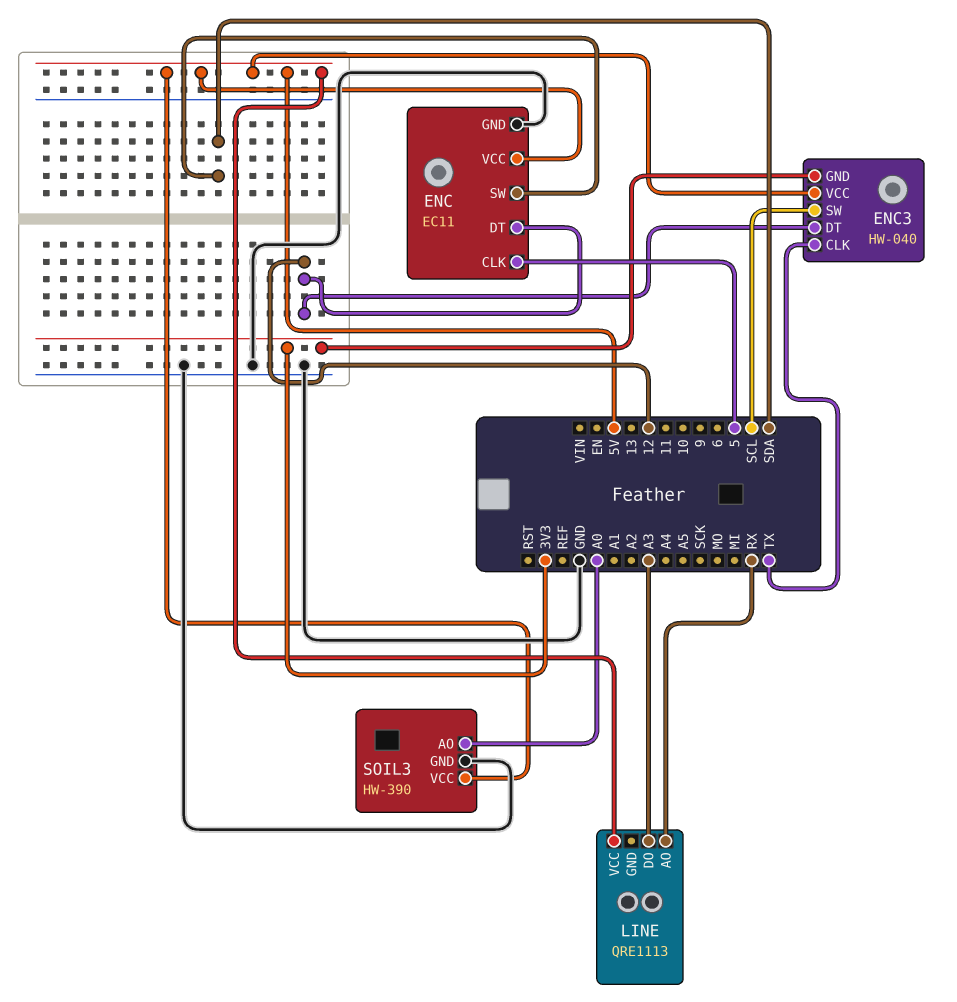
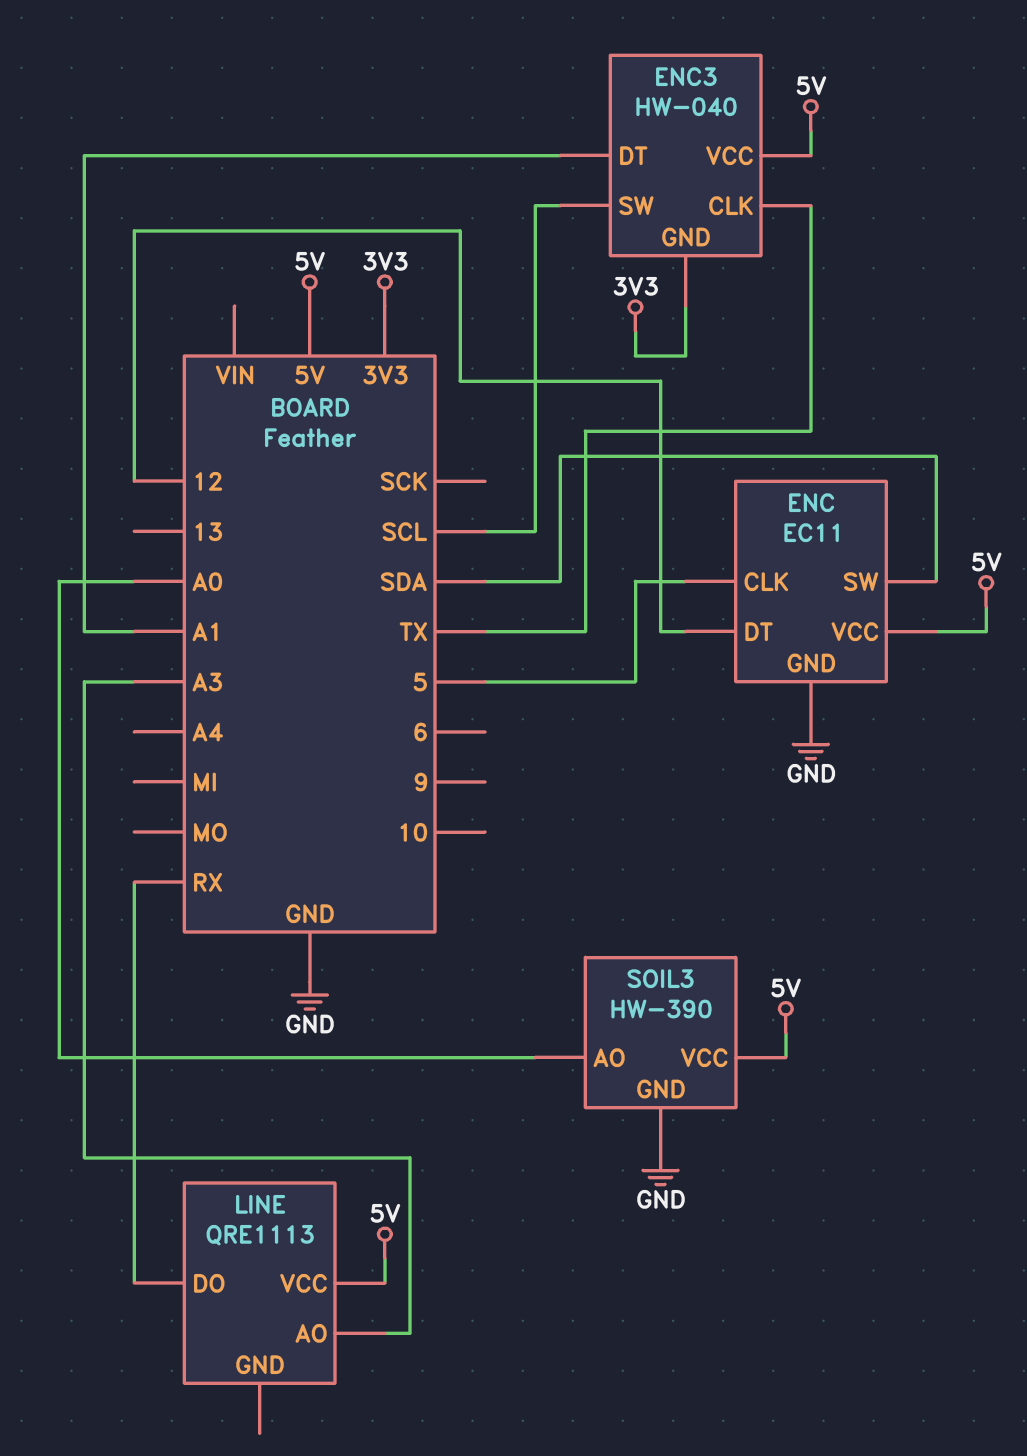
ENC3 pin DT: 12 -> A1
LINE pin AO: RX -> A3
LINE pin DO: A3 -> RX

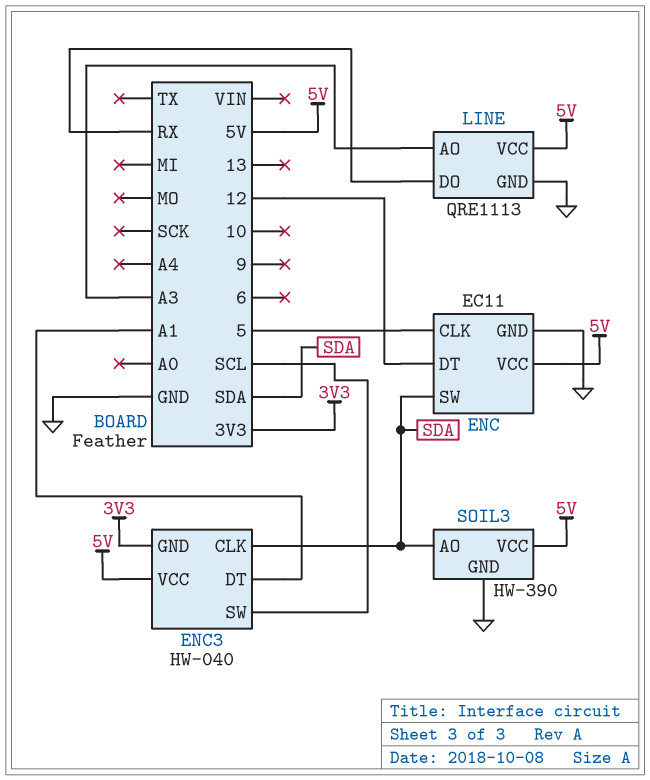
ENC3 pin CLK: TX -> SDA
LINE pin GND: none -> GND
SOIL3 pin AO: A0 -> SDA

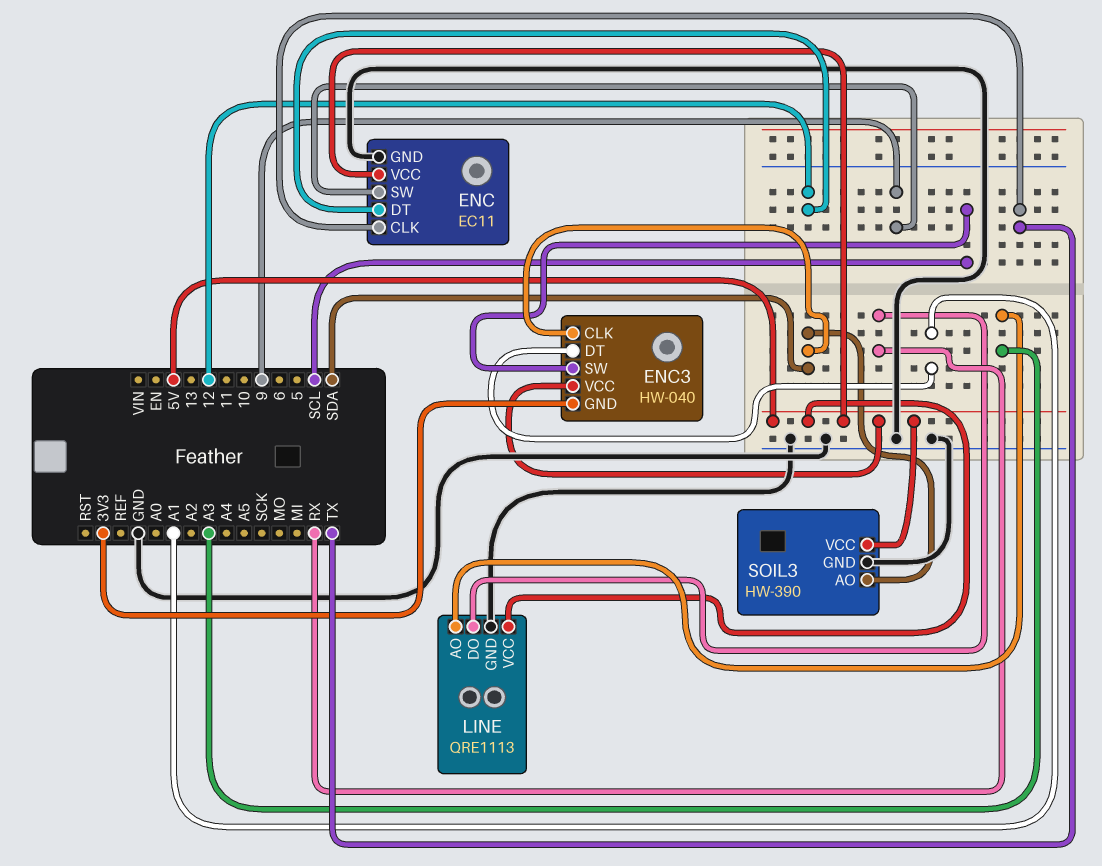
ENC pin CLK: 5 -> TX
ENC pin SW: SDA -> 9

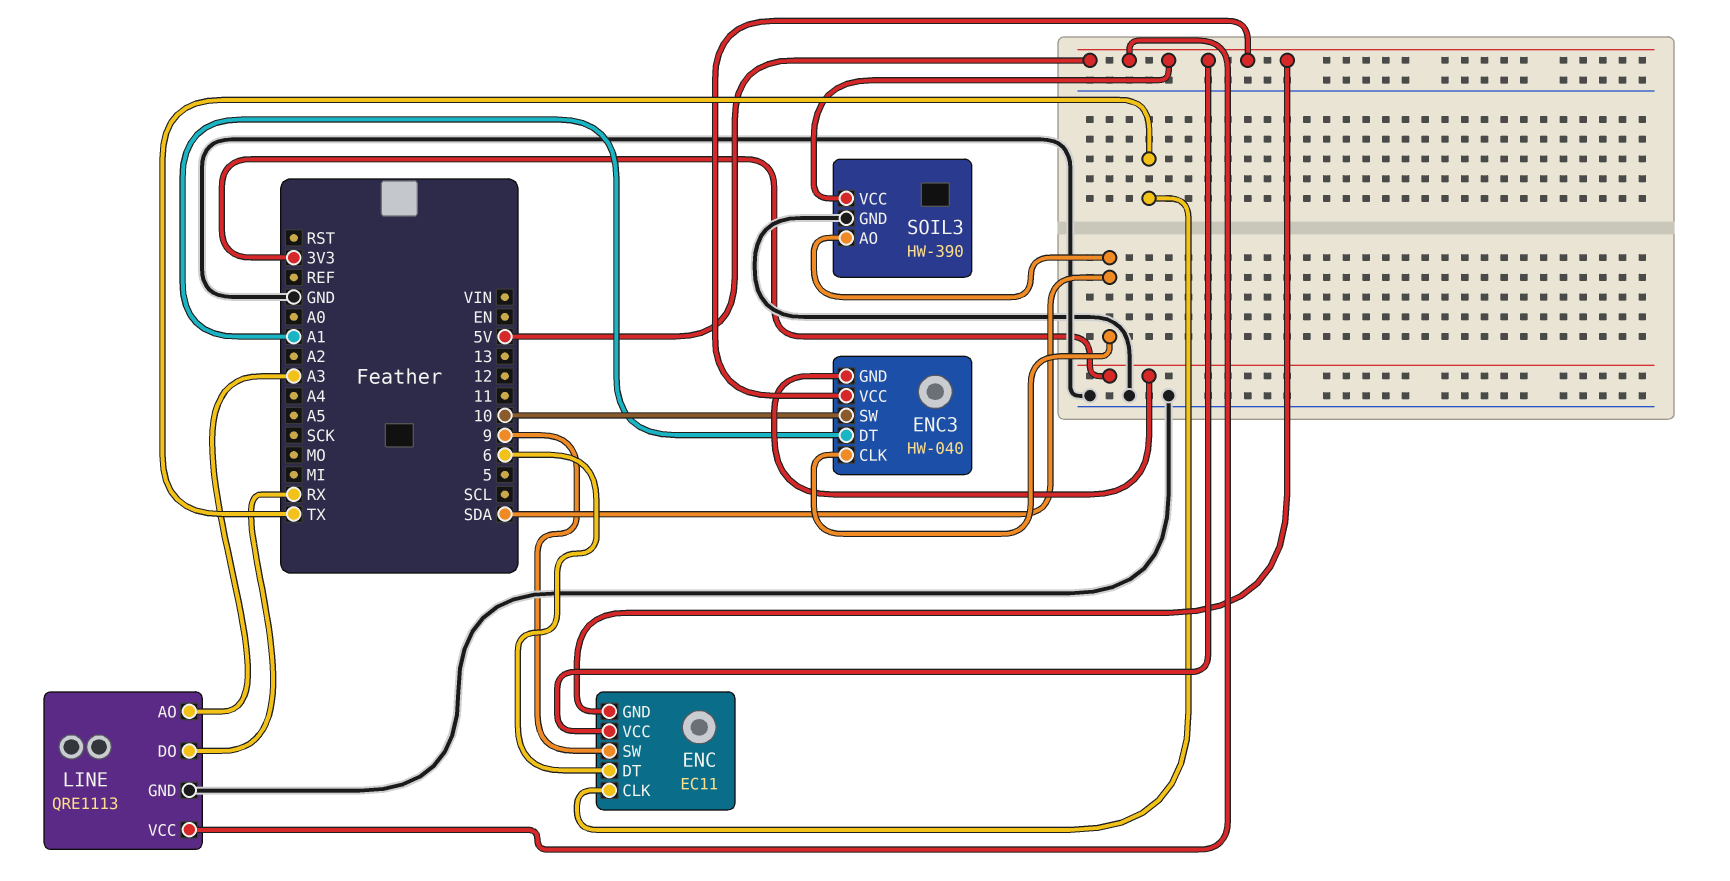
ENC pin DT: 12 -> 6
ENC pin GND: GND -> 5V
ENC3 pin SW: SCL -> 10

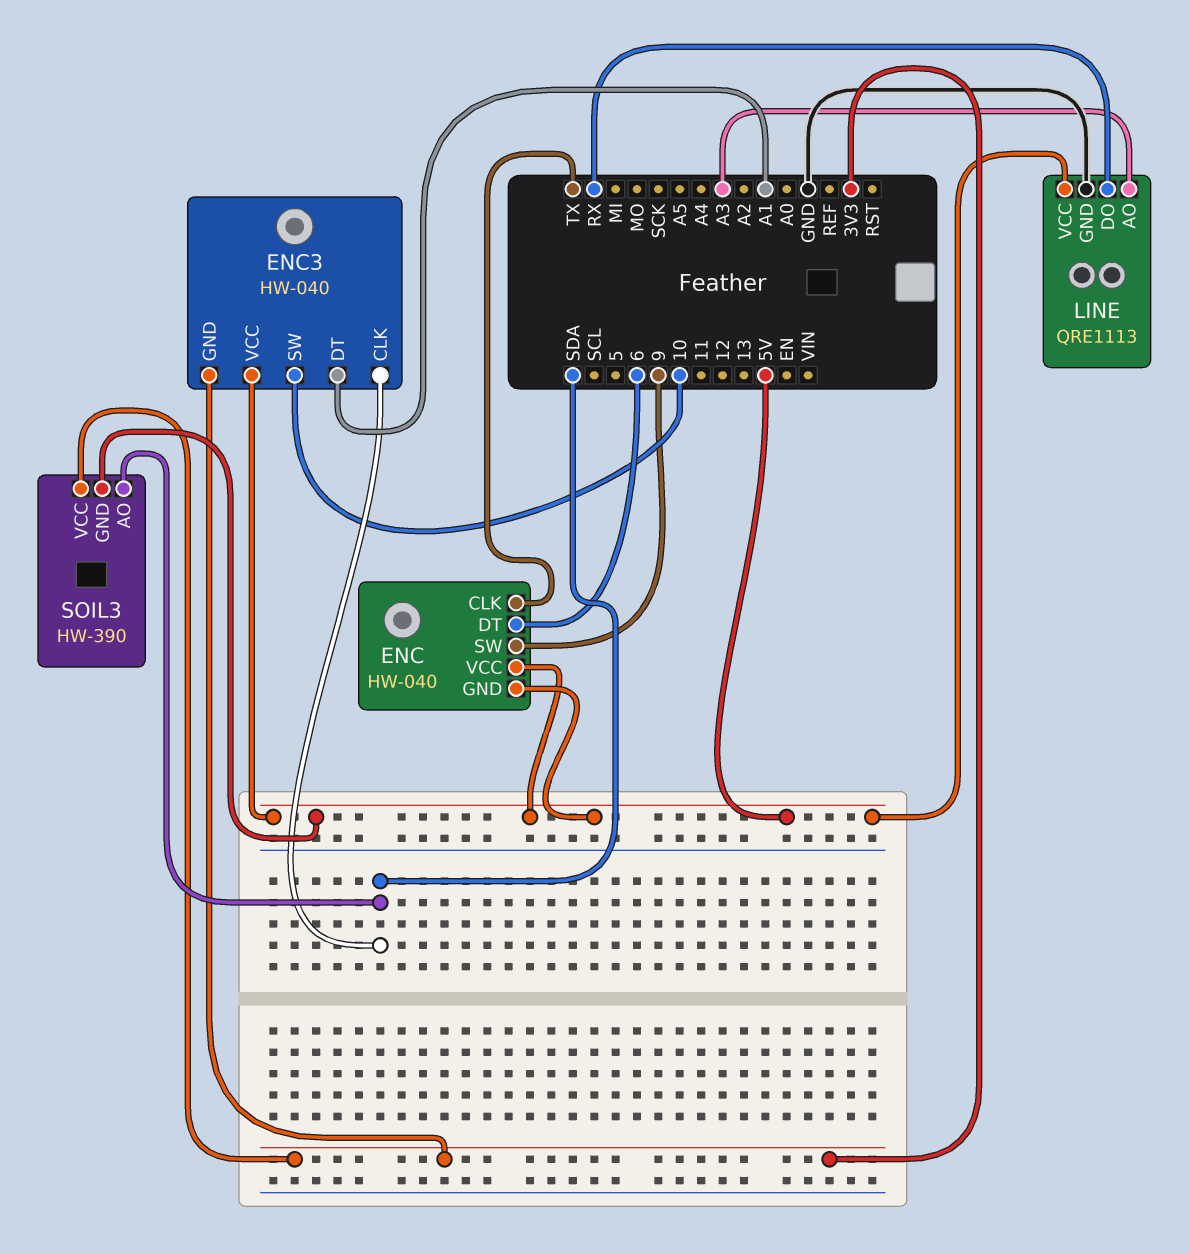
ENC: EC11 -> HW-040
SOIL3 pin GND: GND -> 5V
SOIL3 pin VCC: 5V -> 3V3

